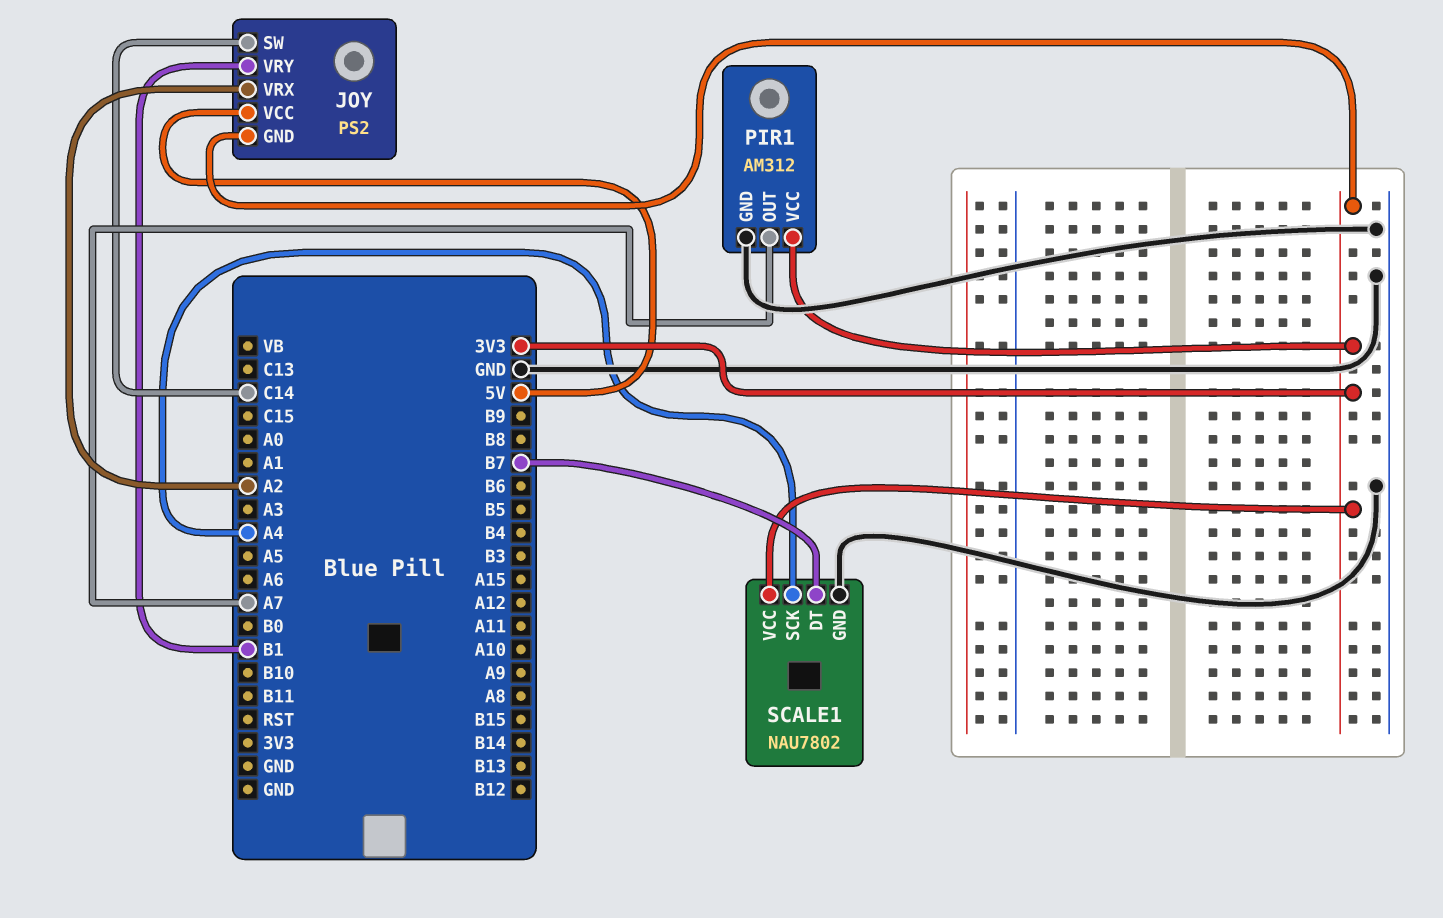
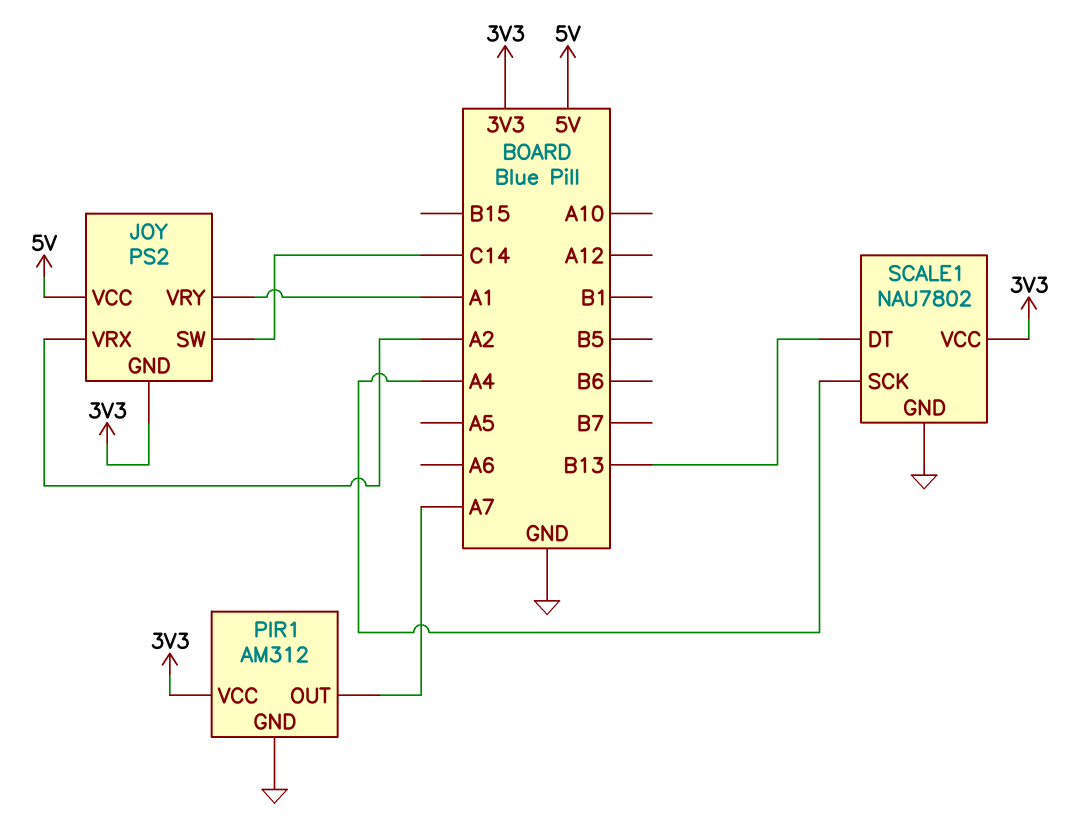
JOY pin VRY: B1 -> A1
SCALE1 pin DT: B7 -> B13

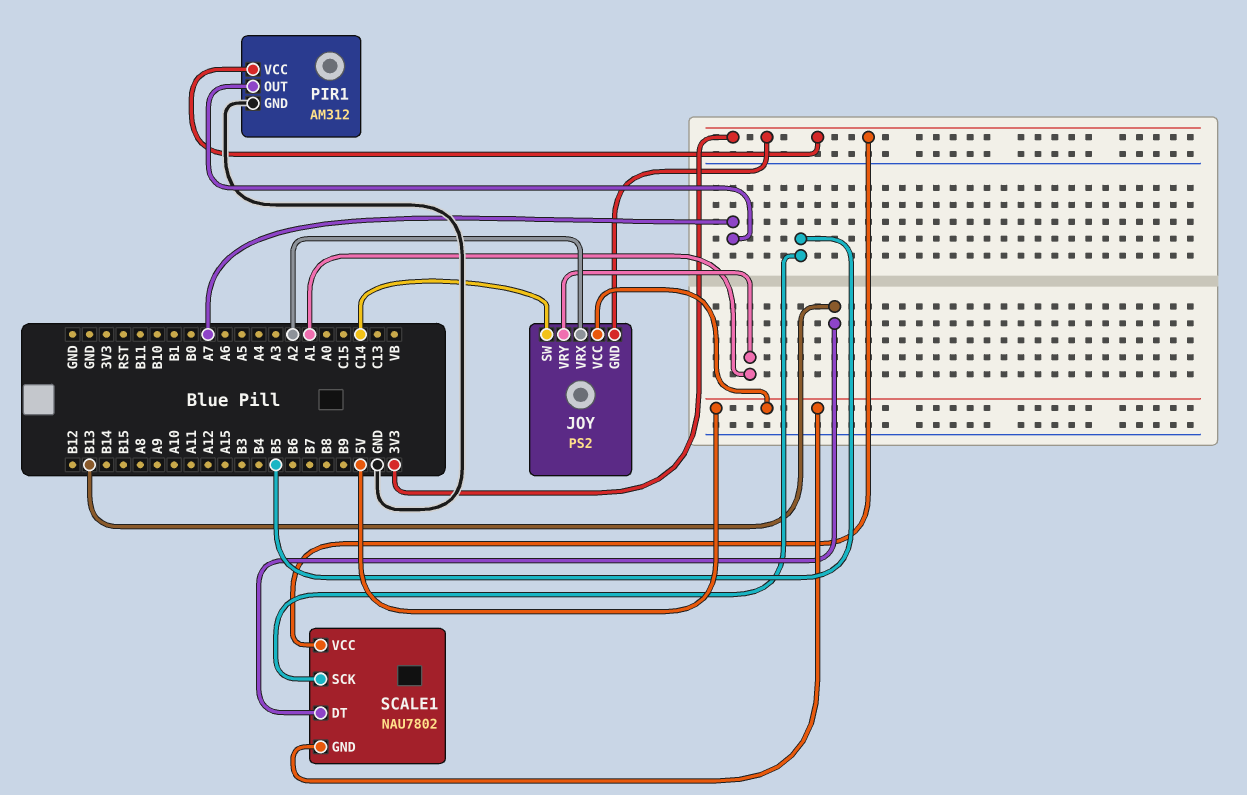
SCALE1 pin GND: GND -> 5V
SCALE1 pin SCK: A4 -> B5

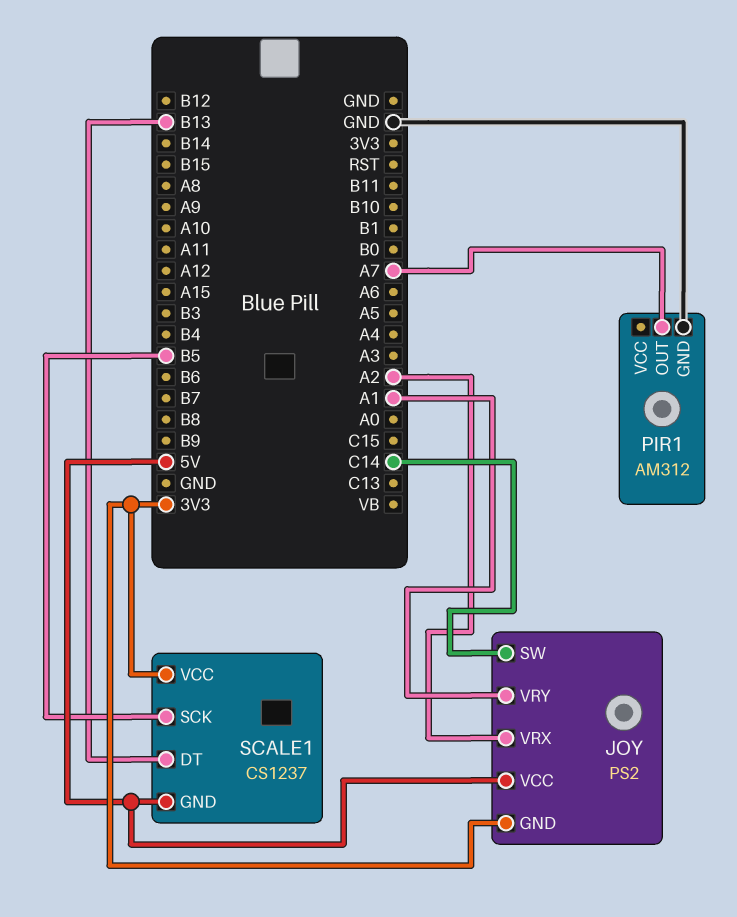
PIR1 pin VCC: 3V3 -> none
SCALE1: NAU7802 -> CS1237

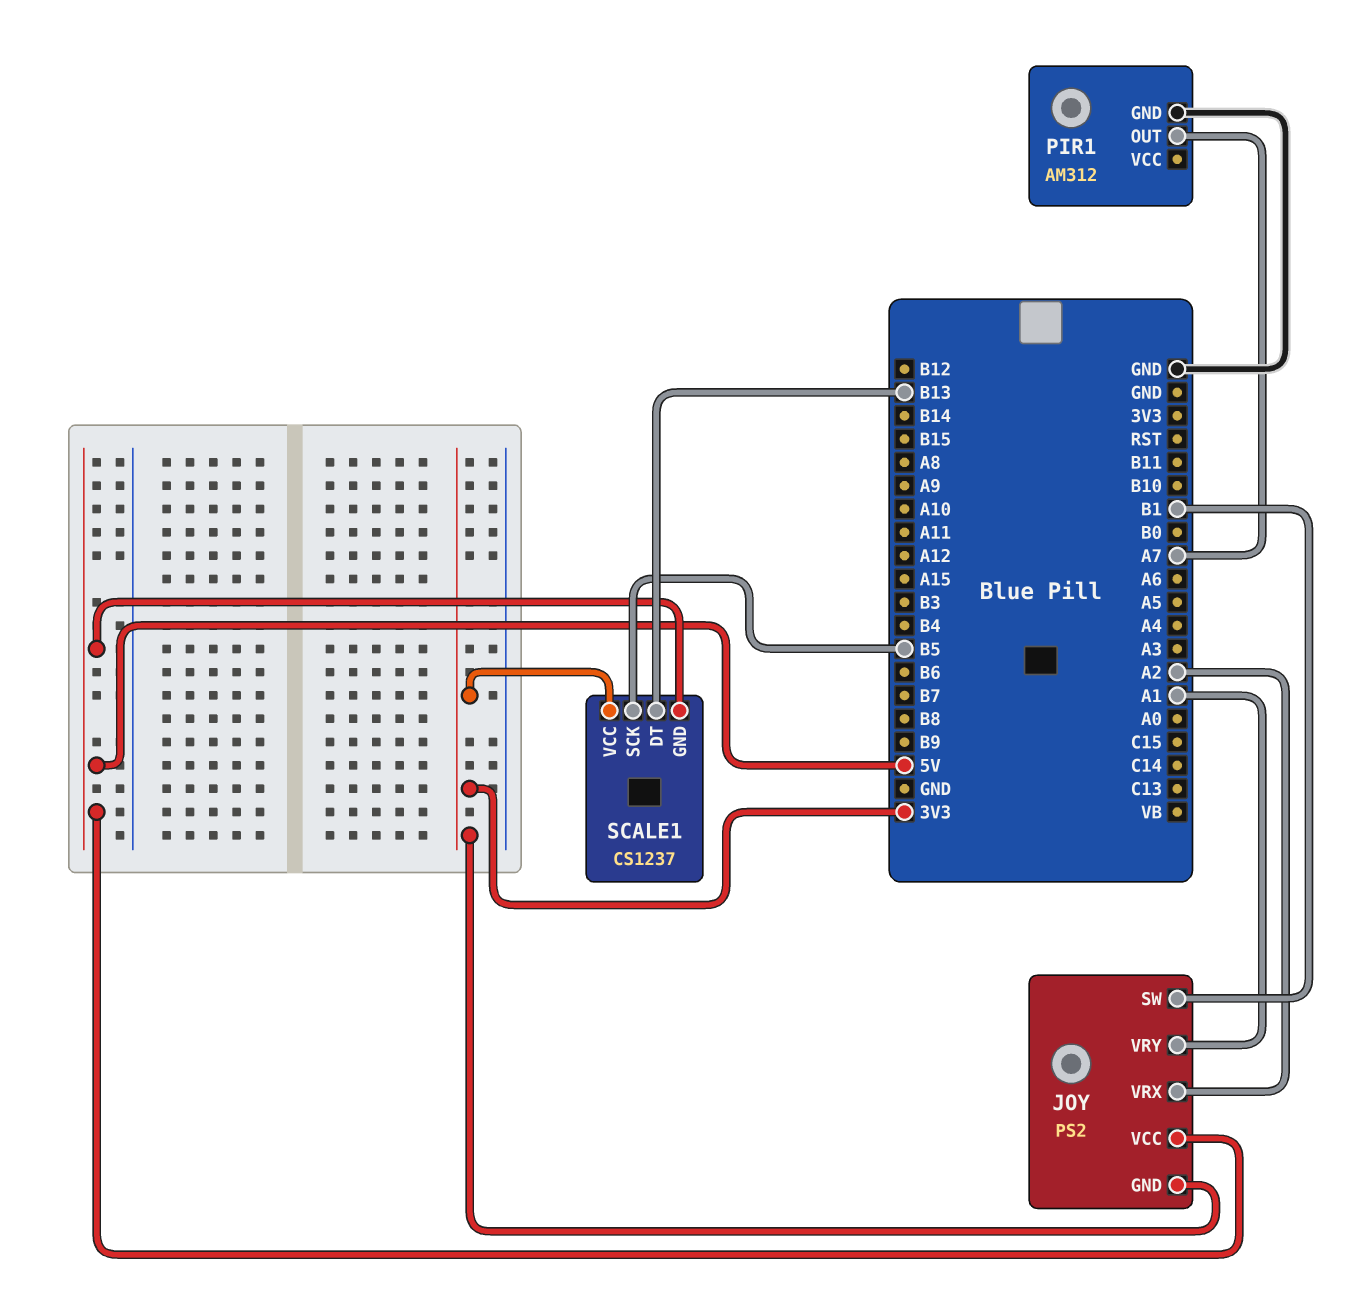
JOY pin SW: C14 -> B1

